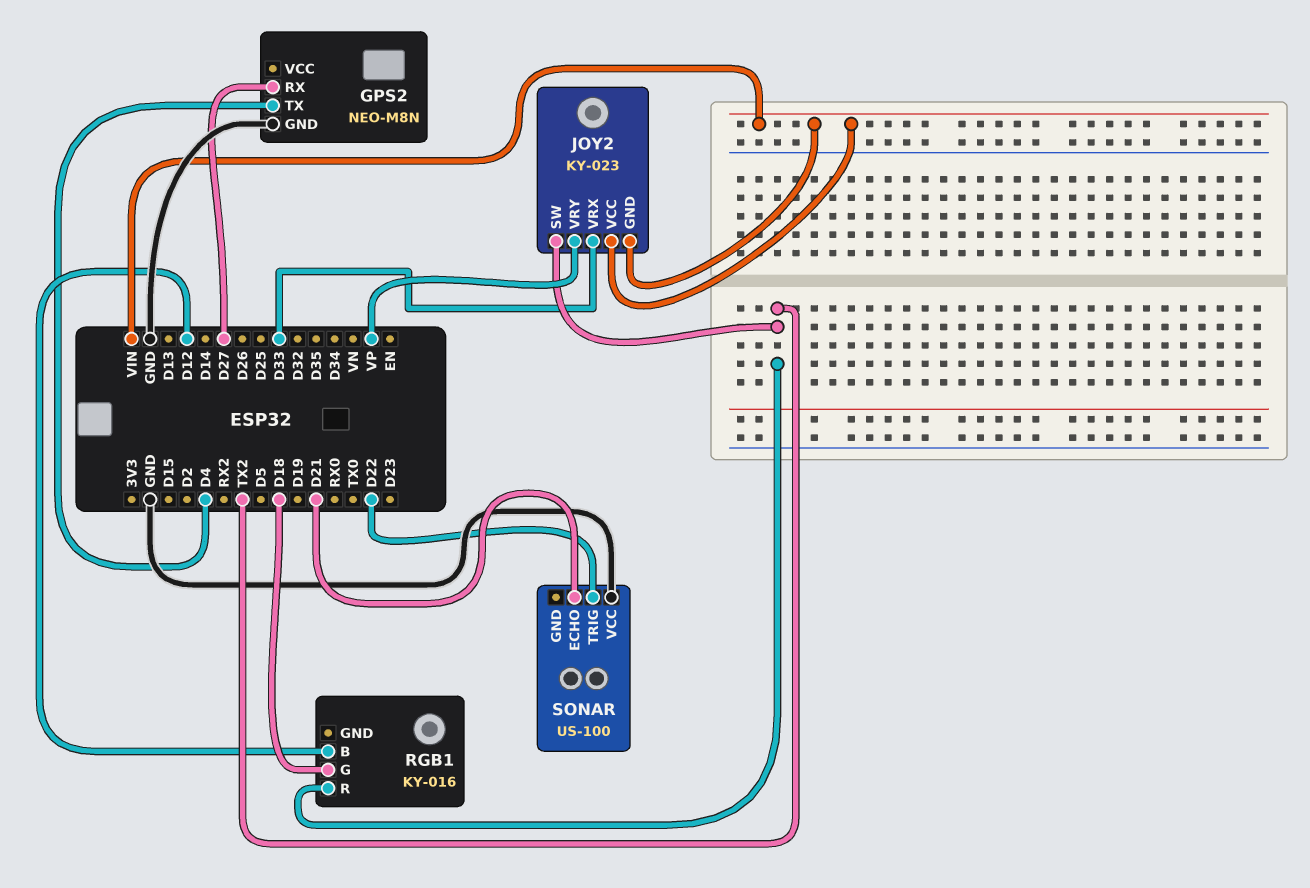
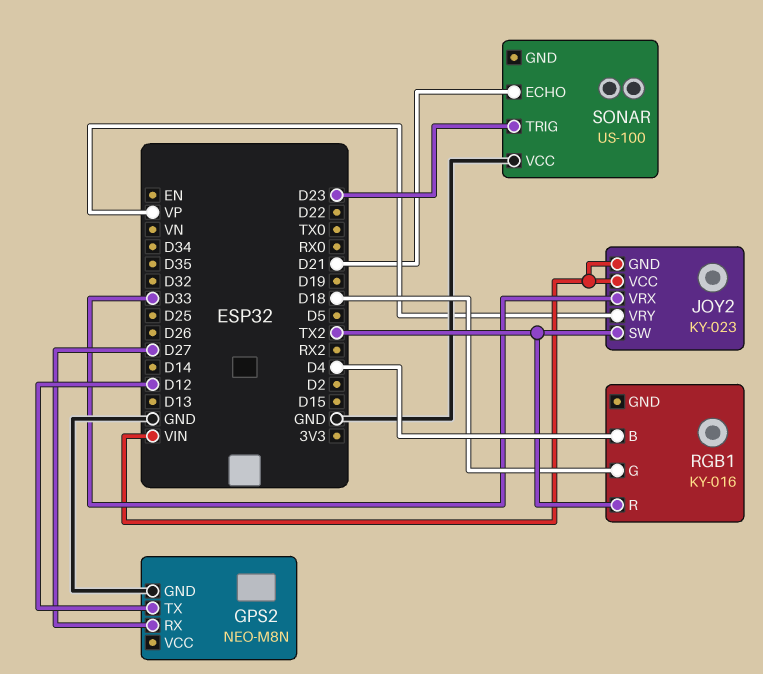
GPS2 pin TX: D4 -> D12
RGB1 pin B: D12 -> D4
SONAR pin TRIG: D22 -> D23

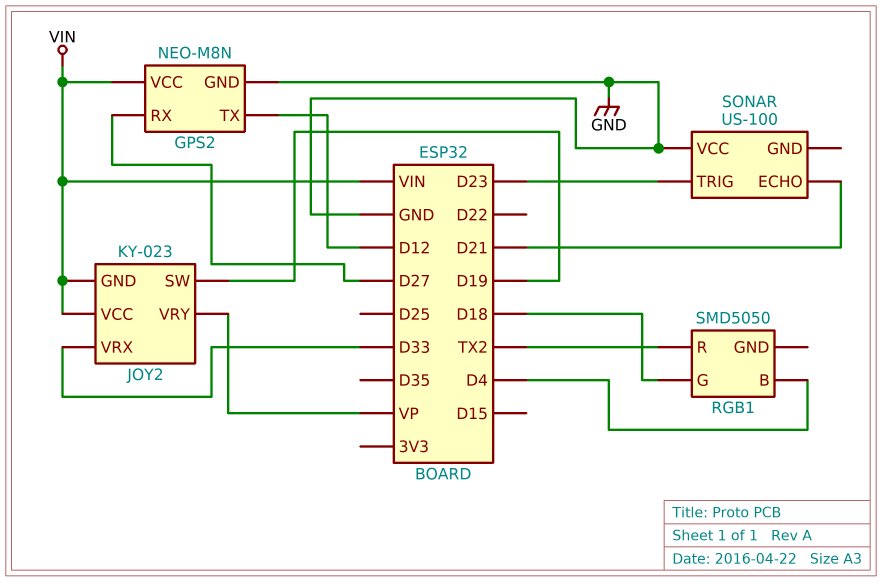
GPS2 pin VCC: none -> VIN
JOY2 pin SW: TX2 -> D19
RGB1: KY-016 -> SMD5050

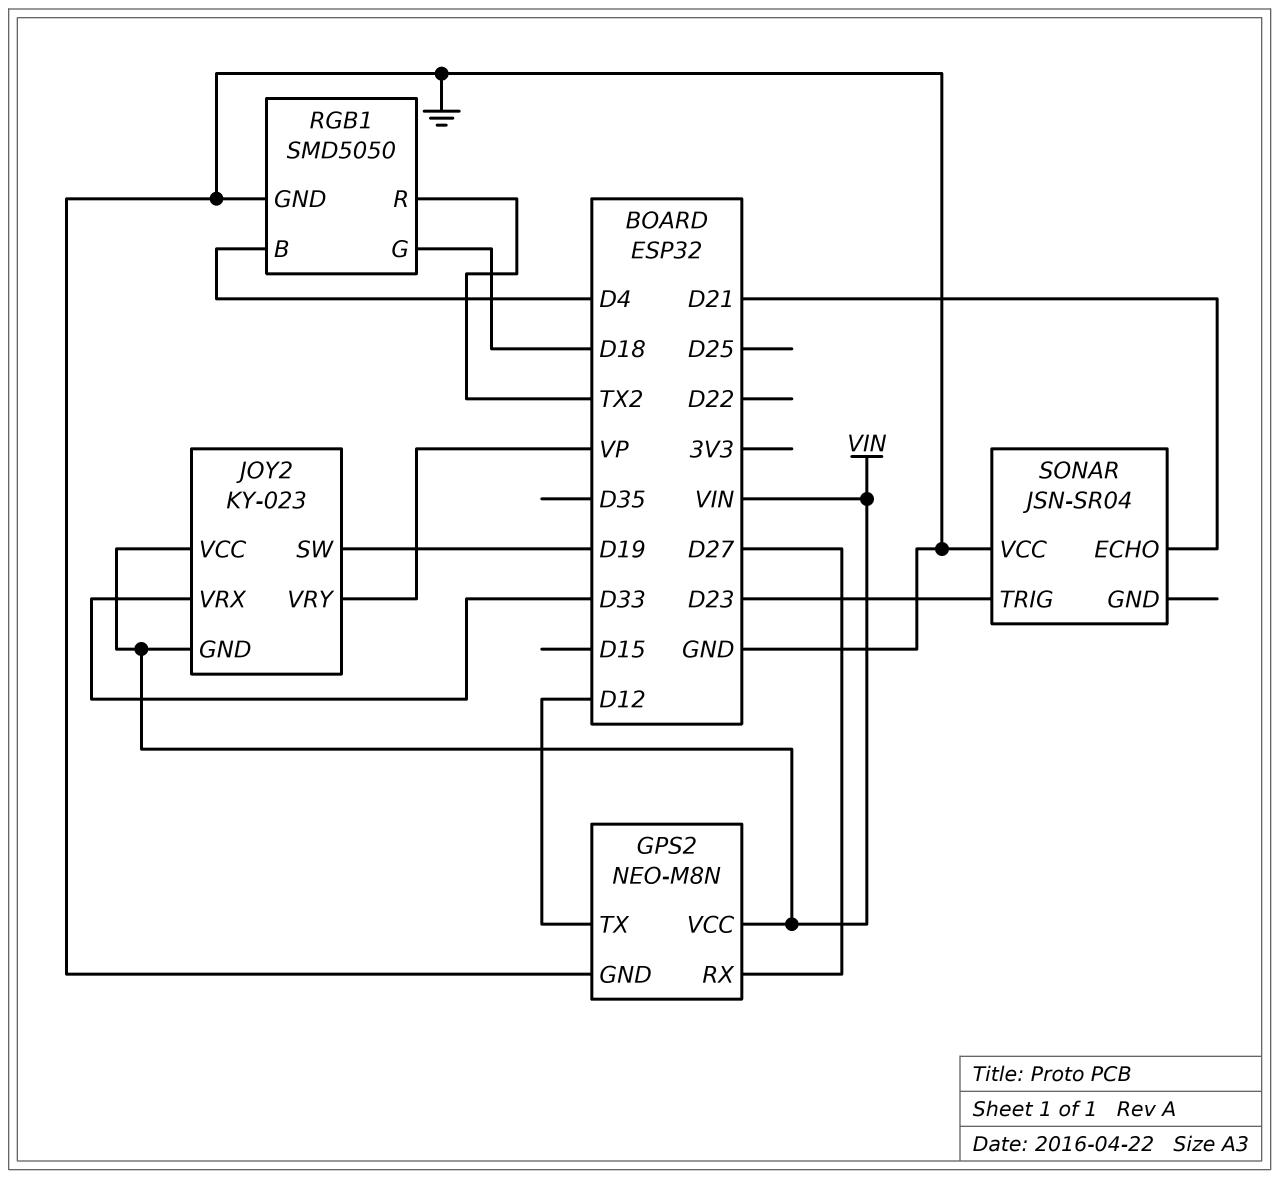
RGB1 pin GND: none -> GND
SONAR: US-100 -> JSN-SR04

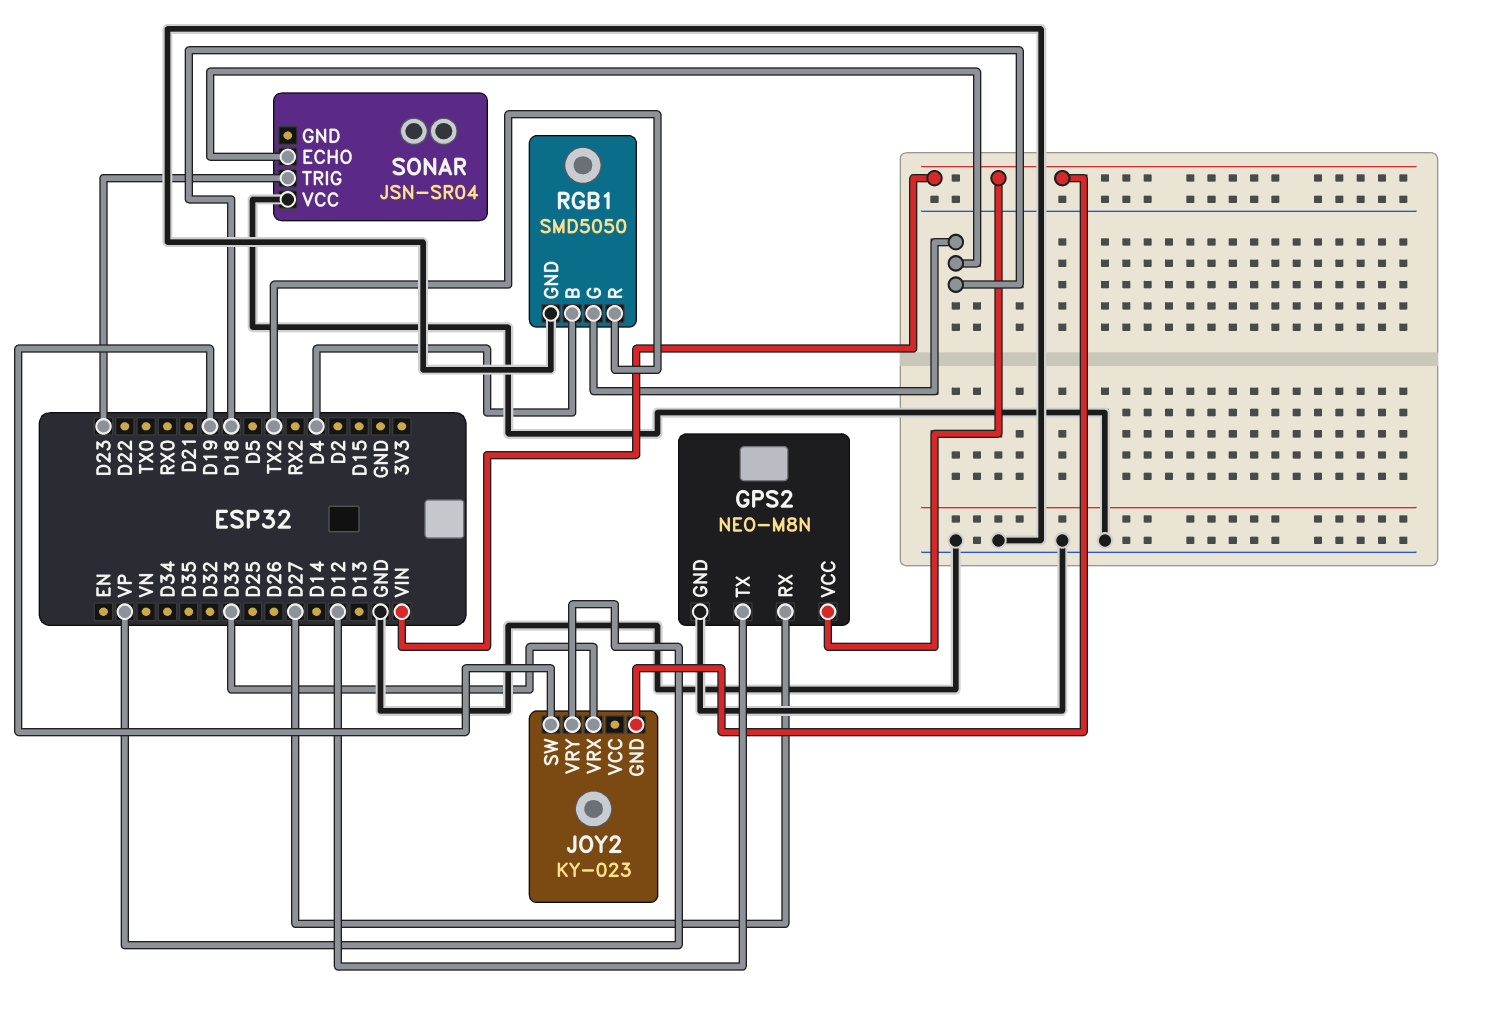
JOY2 pin VCC: VIN -> none
SONAR pin ECHO: D21 -> D18

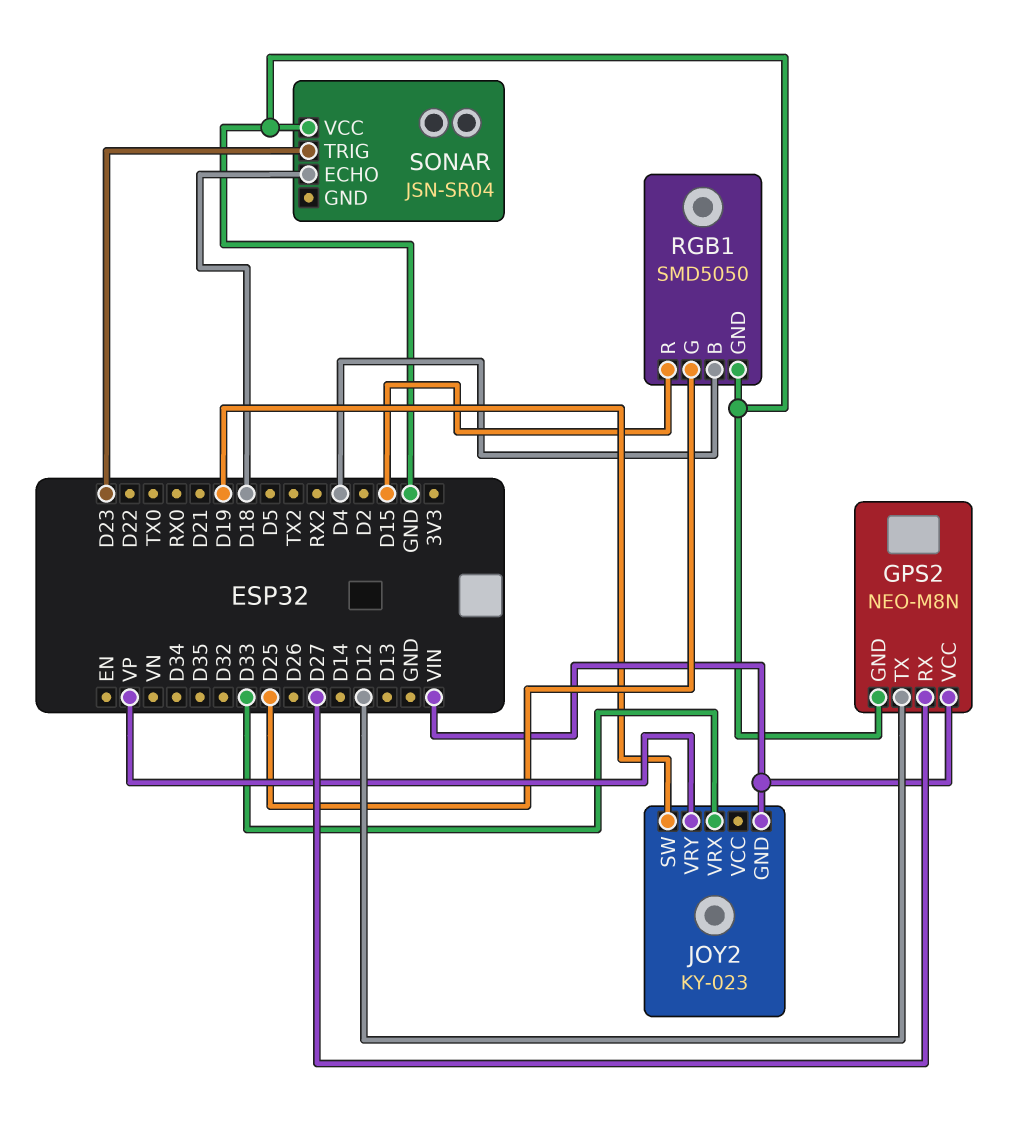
RGB1 pin G: D18 -> D25
RGB1 pin R: TX2 -> D15

